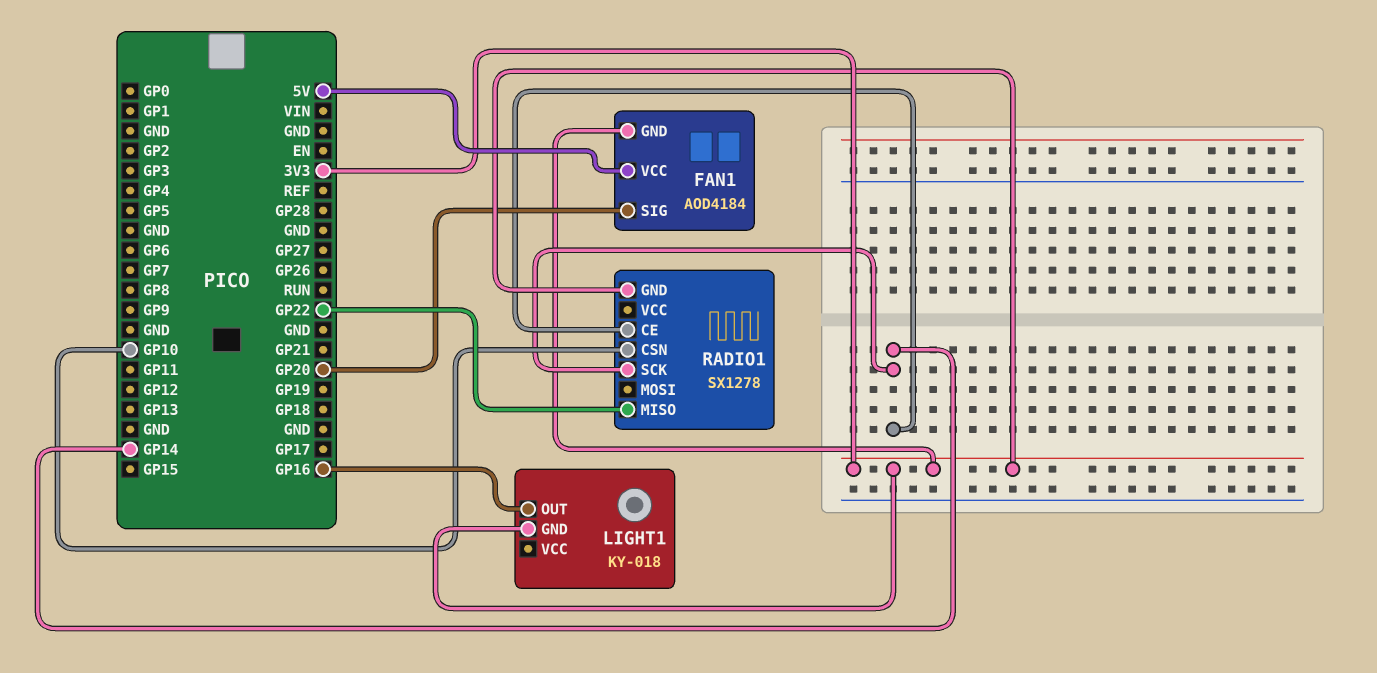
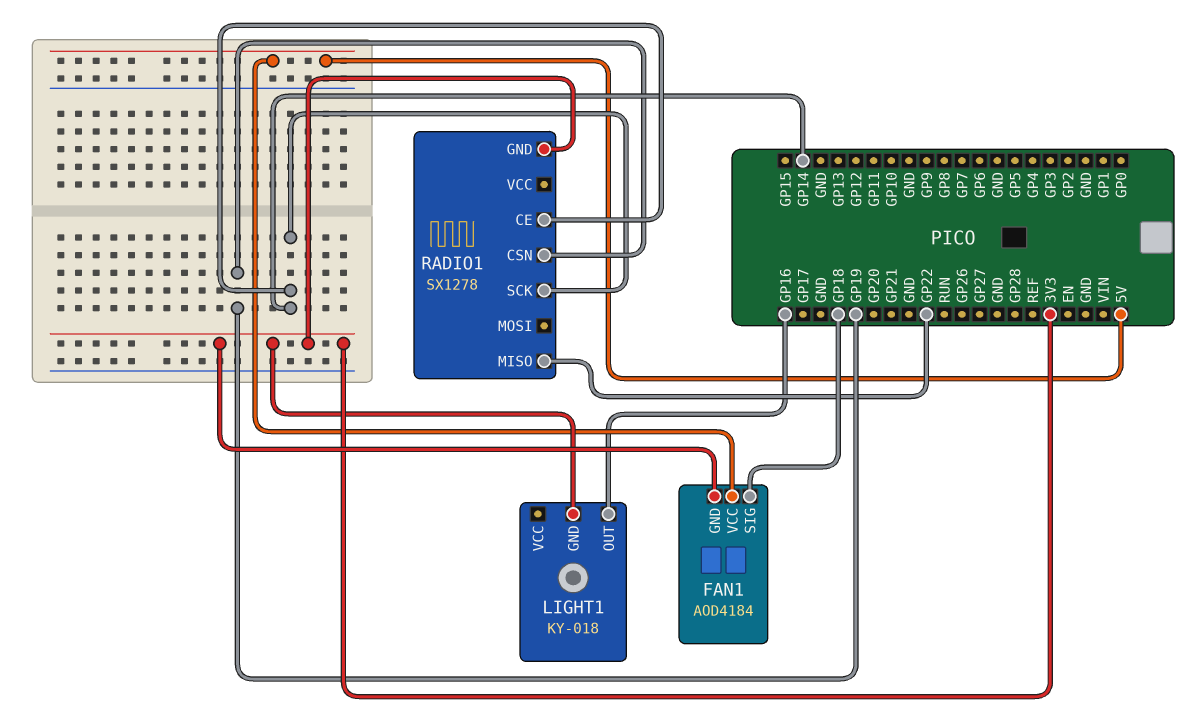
FAN1 pin SIG: GP20 -> GP18
RADIO1 pin CSN: GP10 -> GP19

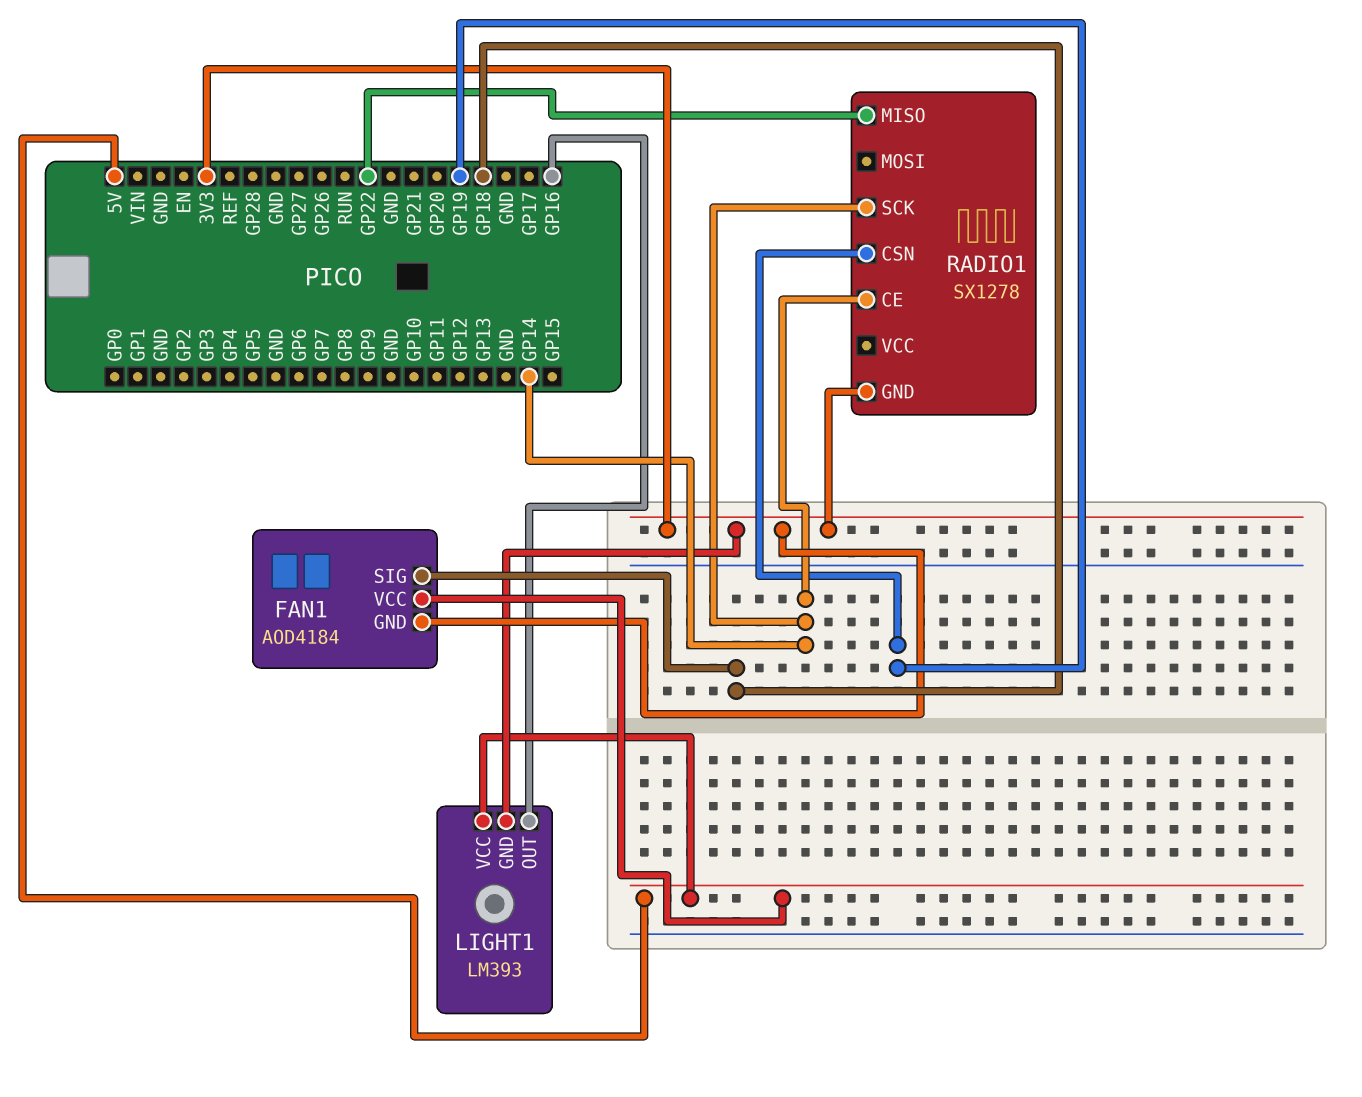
LIGHT1: KY-018 -> LM393
LIGHT1 pin VCC: none -> 5V

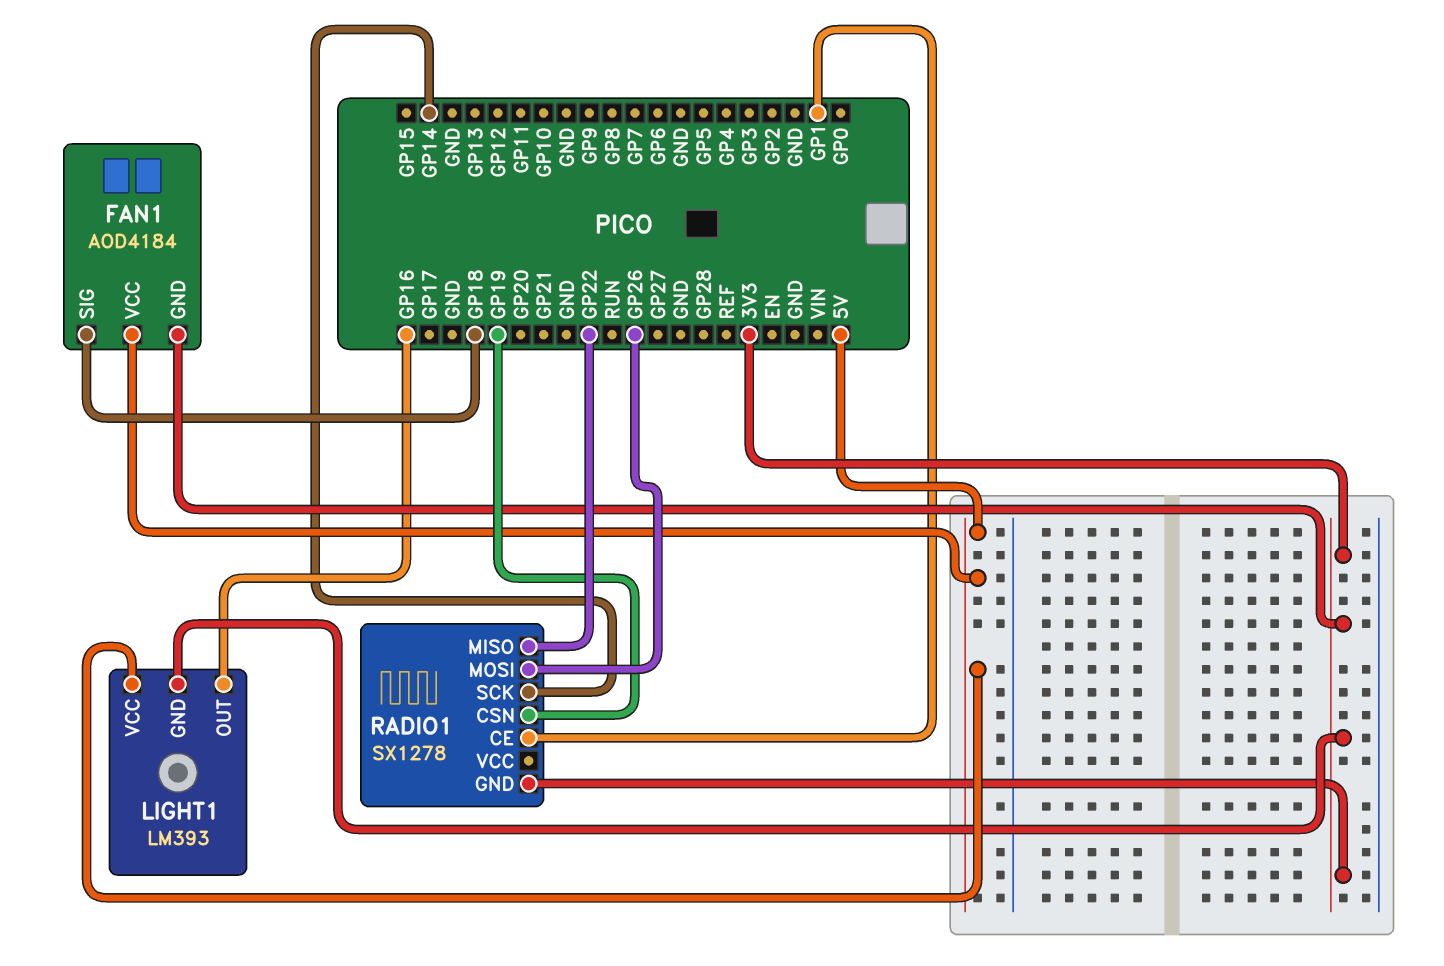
RADIO1 pin CE: GP14 -> GP1
RADIO1 pin MOSI: none -> GP26

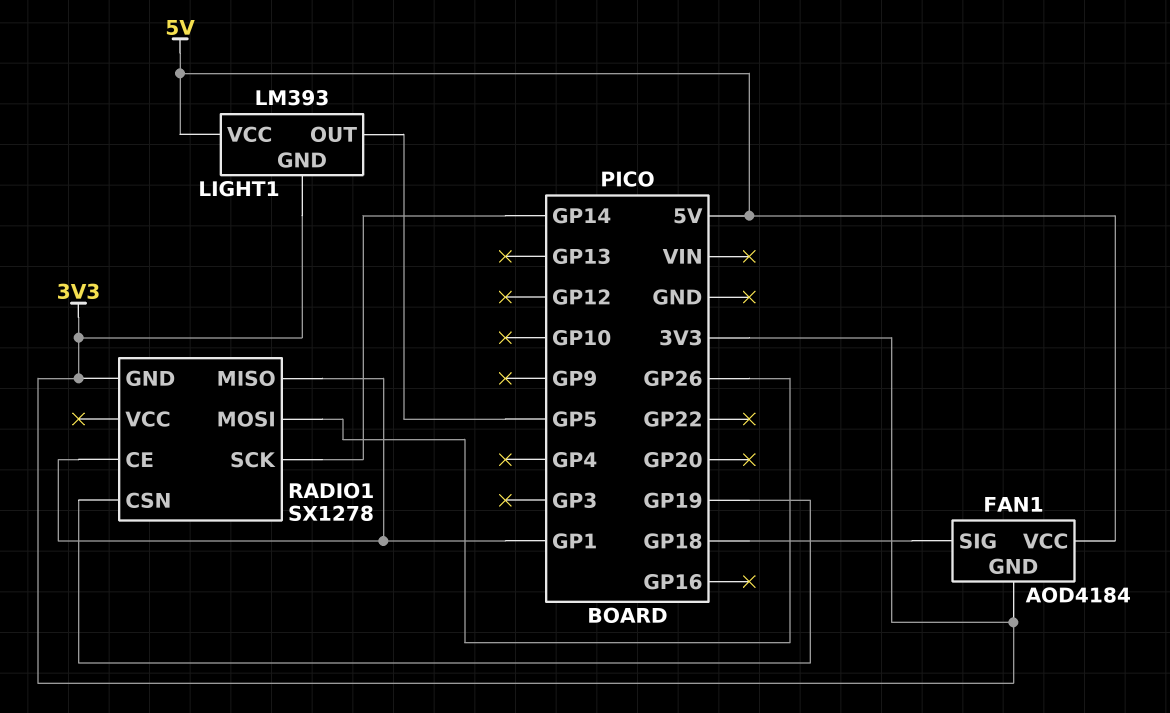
LIGHT1 pin OUT: GP16 -> GP5
RADIO1 pin MISO: GP22 -> GP1

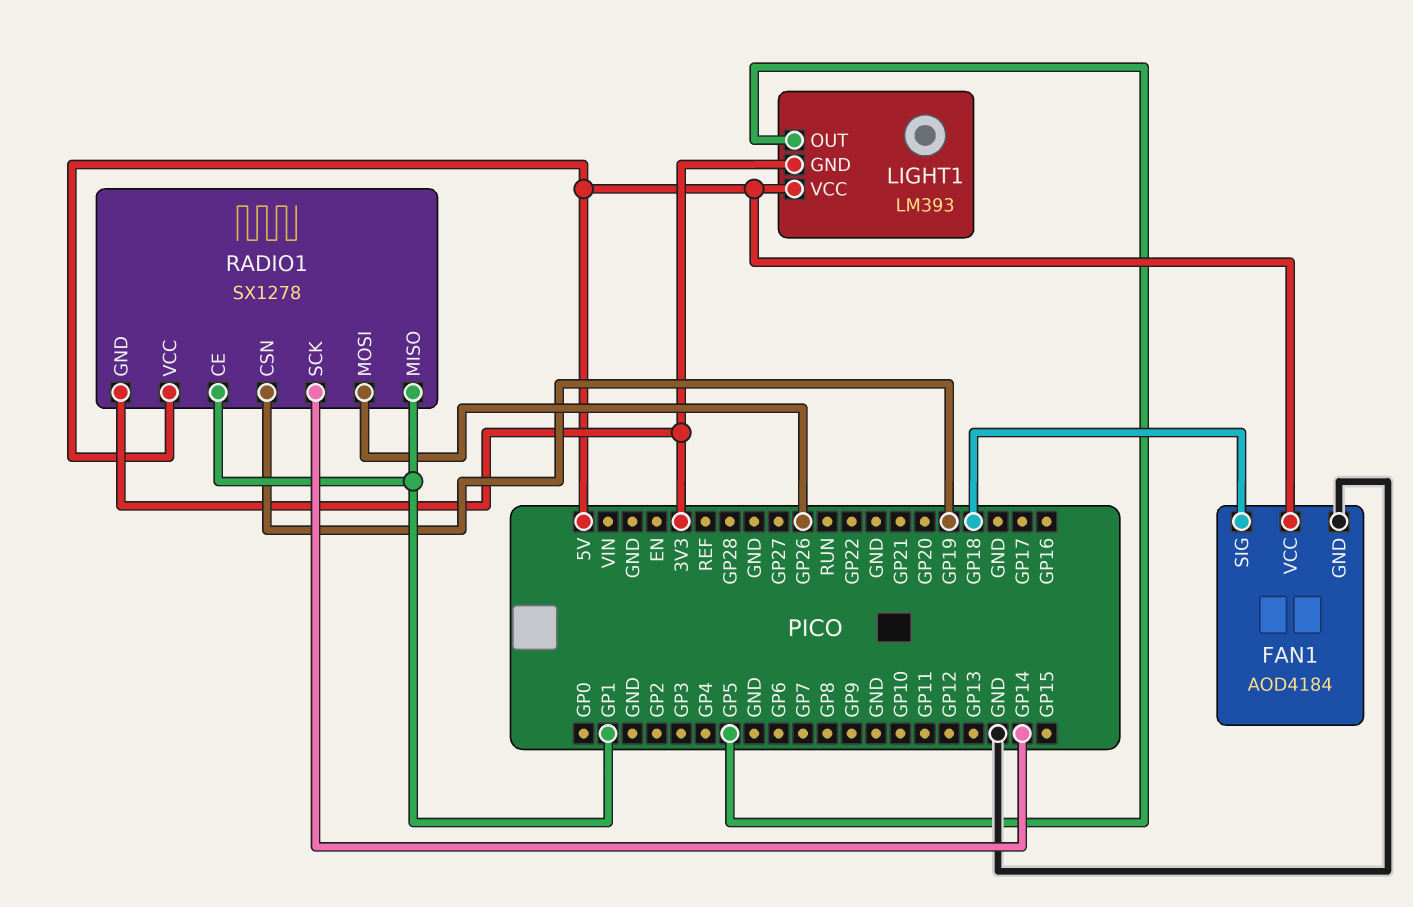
FAN1 pin GND: 3V3 -> GND
RADIO1 pin VCC: none -> 5V

